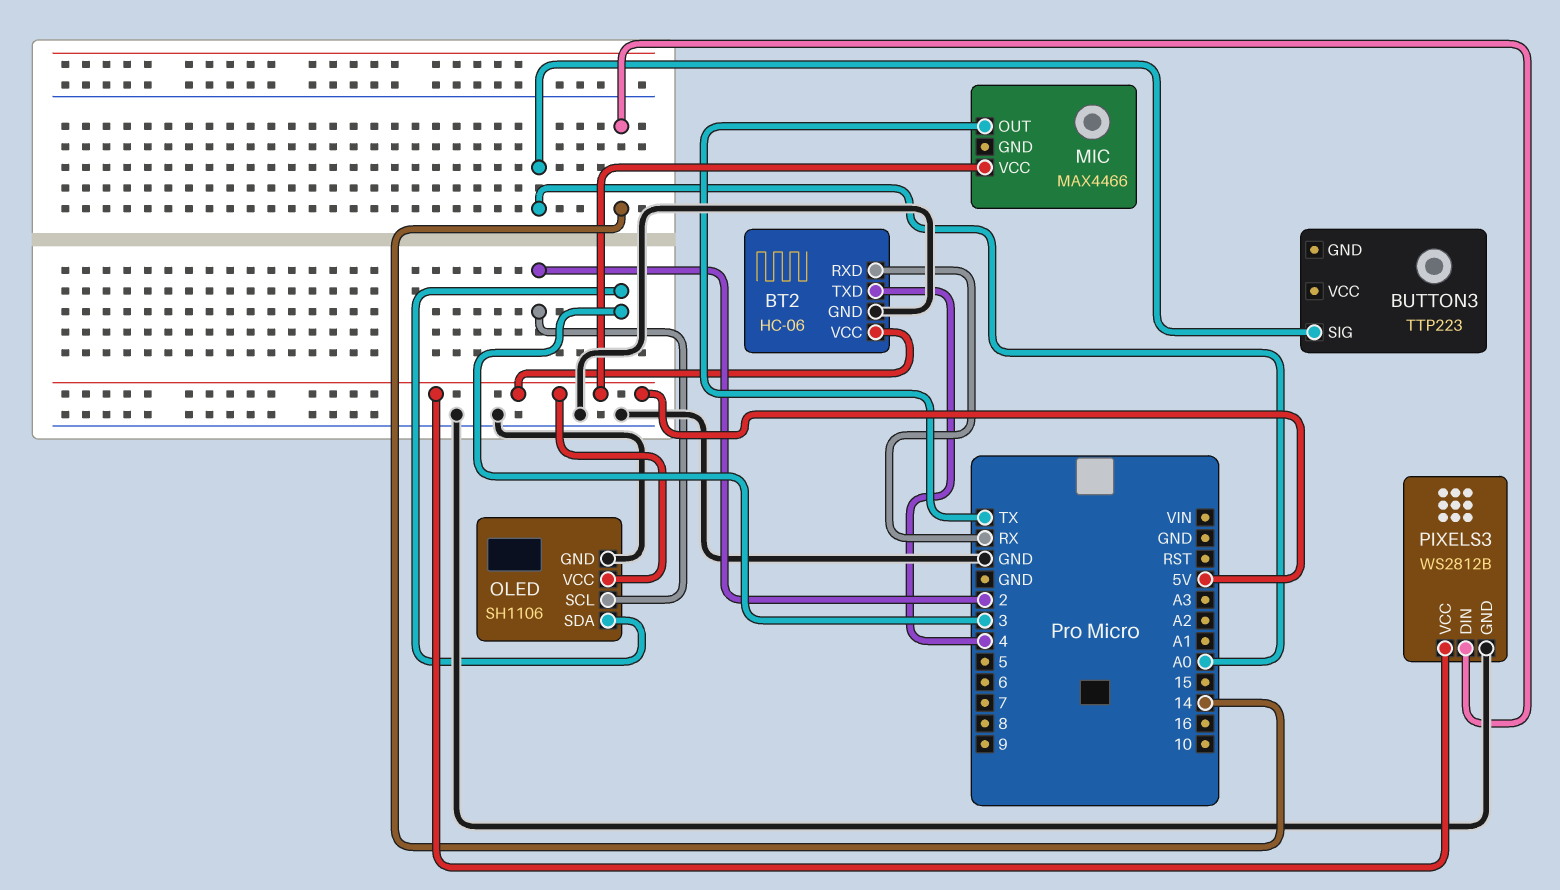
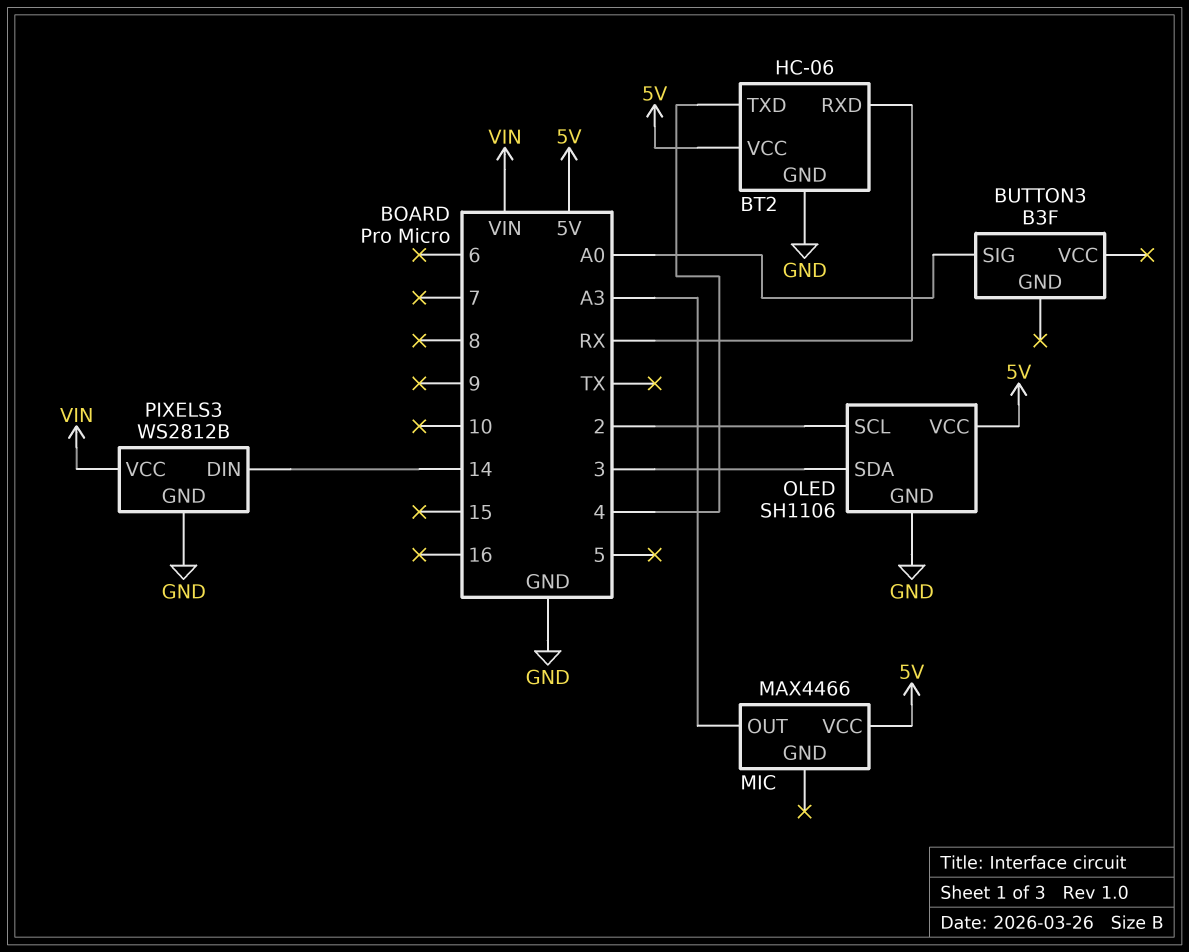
BUTTON3: TTP223 -> B3F
MIC pin OUT: TX -> A3
PIXELS3 pin VCC: 5V -> VIN

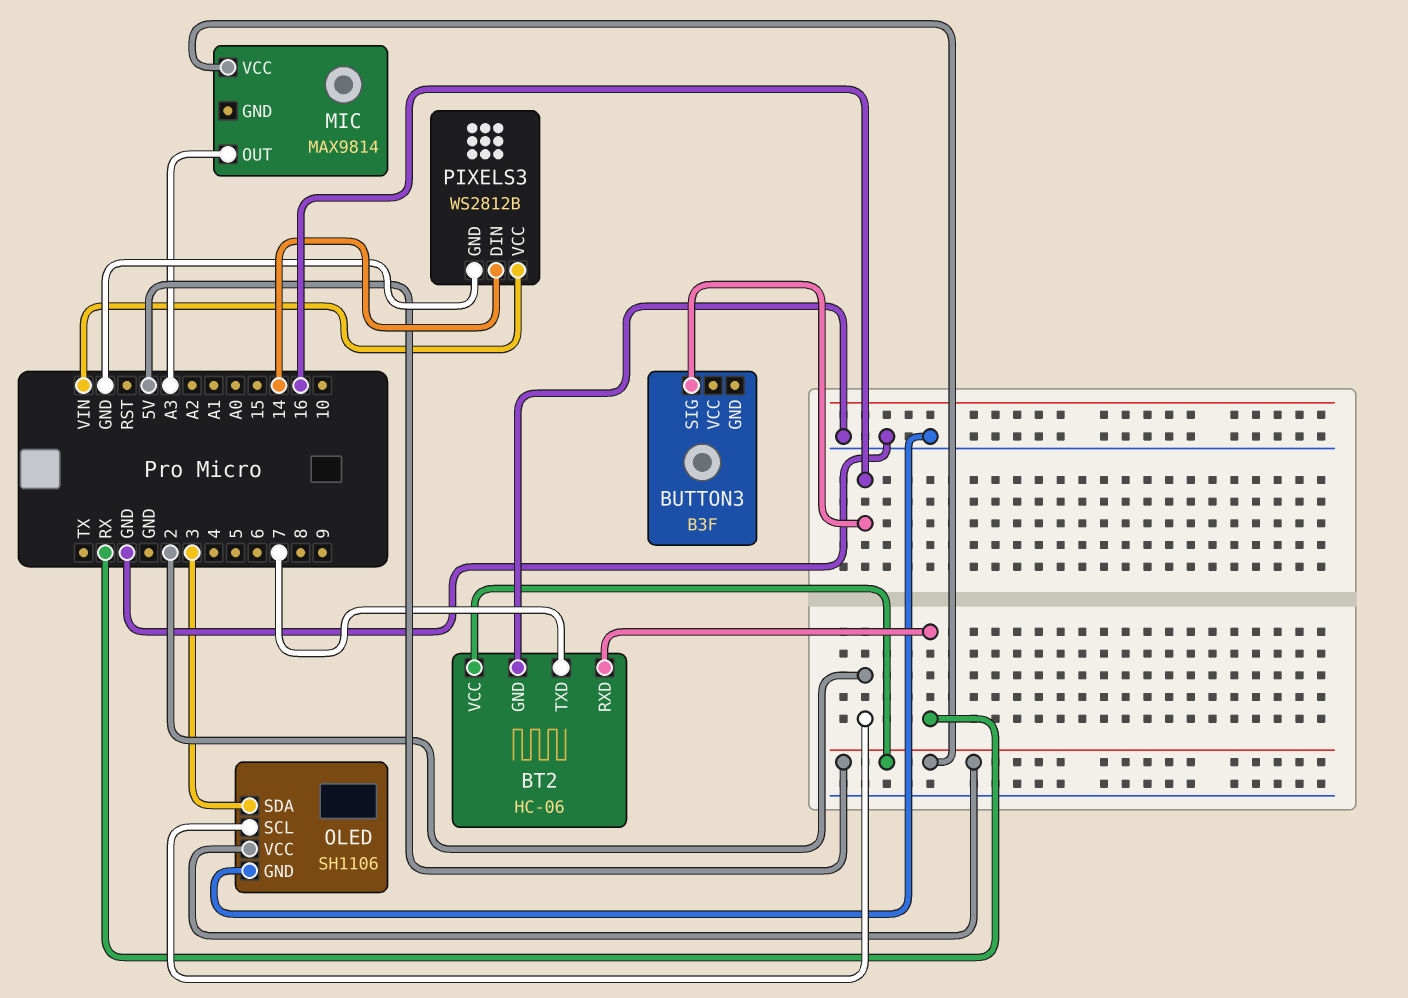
BT2 pin TXD: 4 -> 7
BUTTON3 pin SIG: A0 -> 16
MIC: MAX4466 -> MAX9814

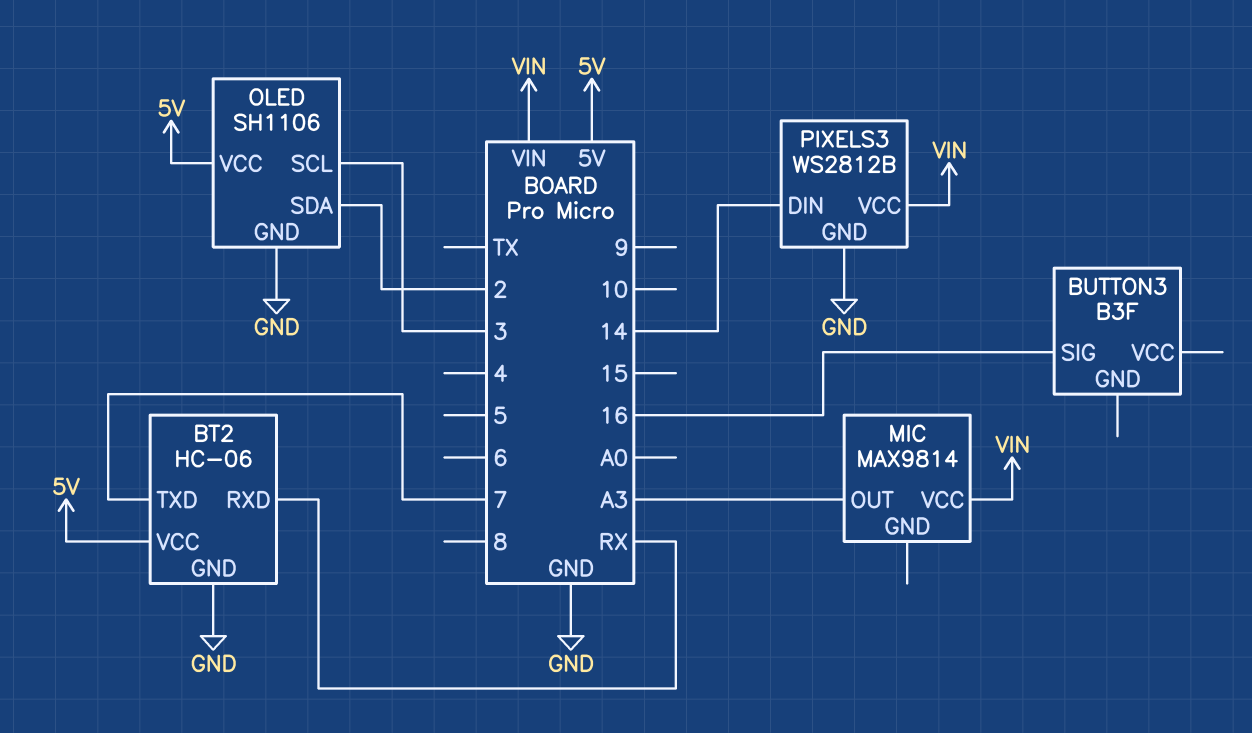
MIC pin VCC: 5V -> VIN
OLED pin SCL: 2 -> 3
OLED pin SDA: 3 -> 2

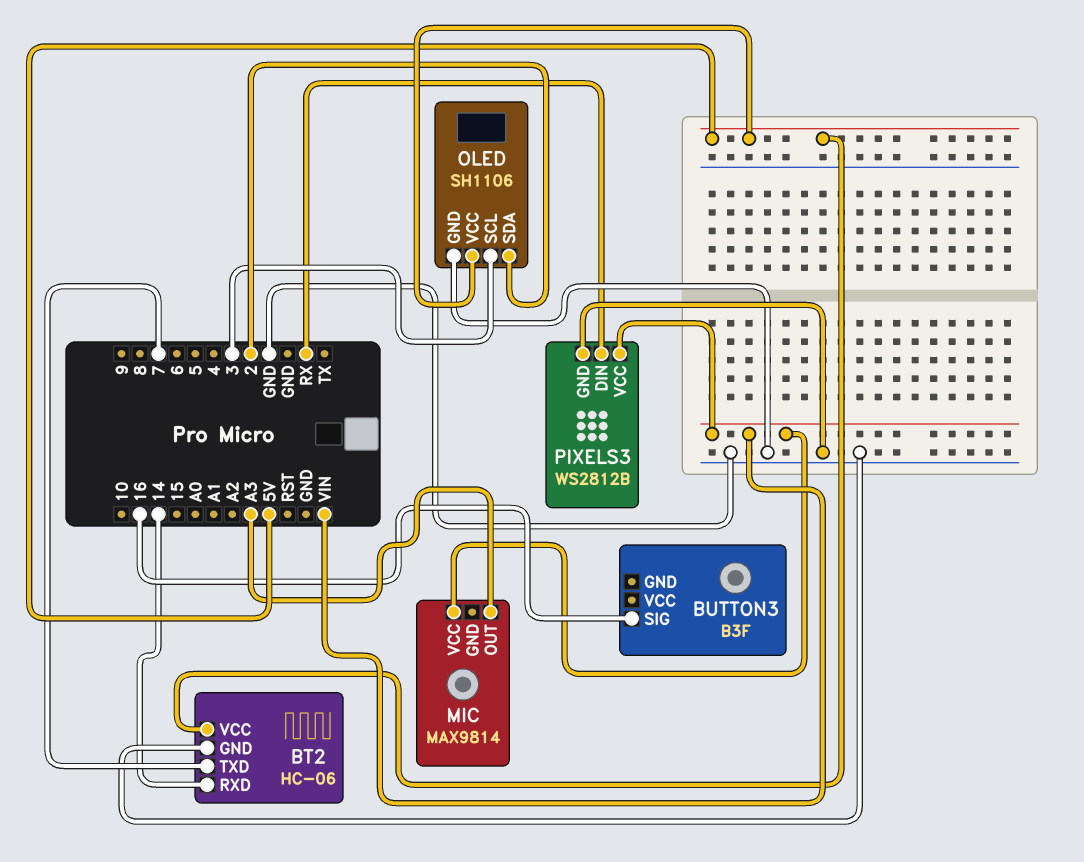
BT2 pin RXD: RX -> 14
PIXELS3 pin DIN: 14 -> RX

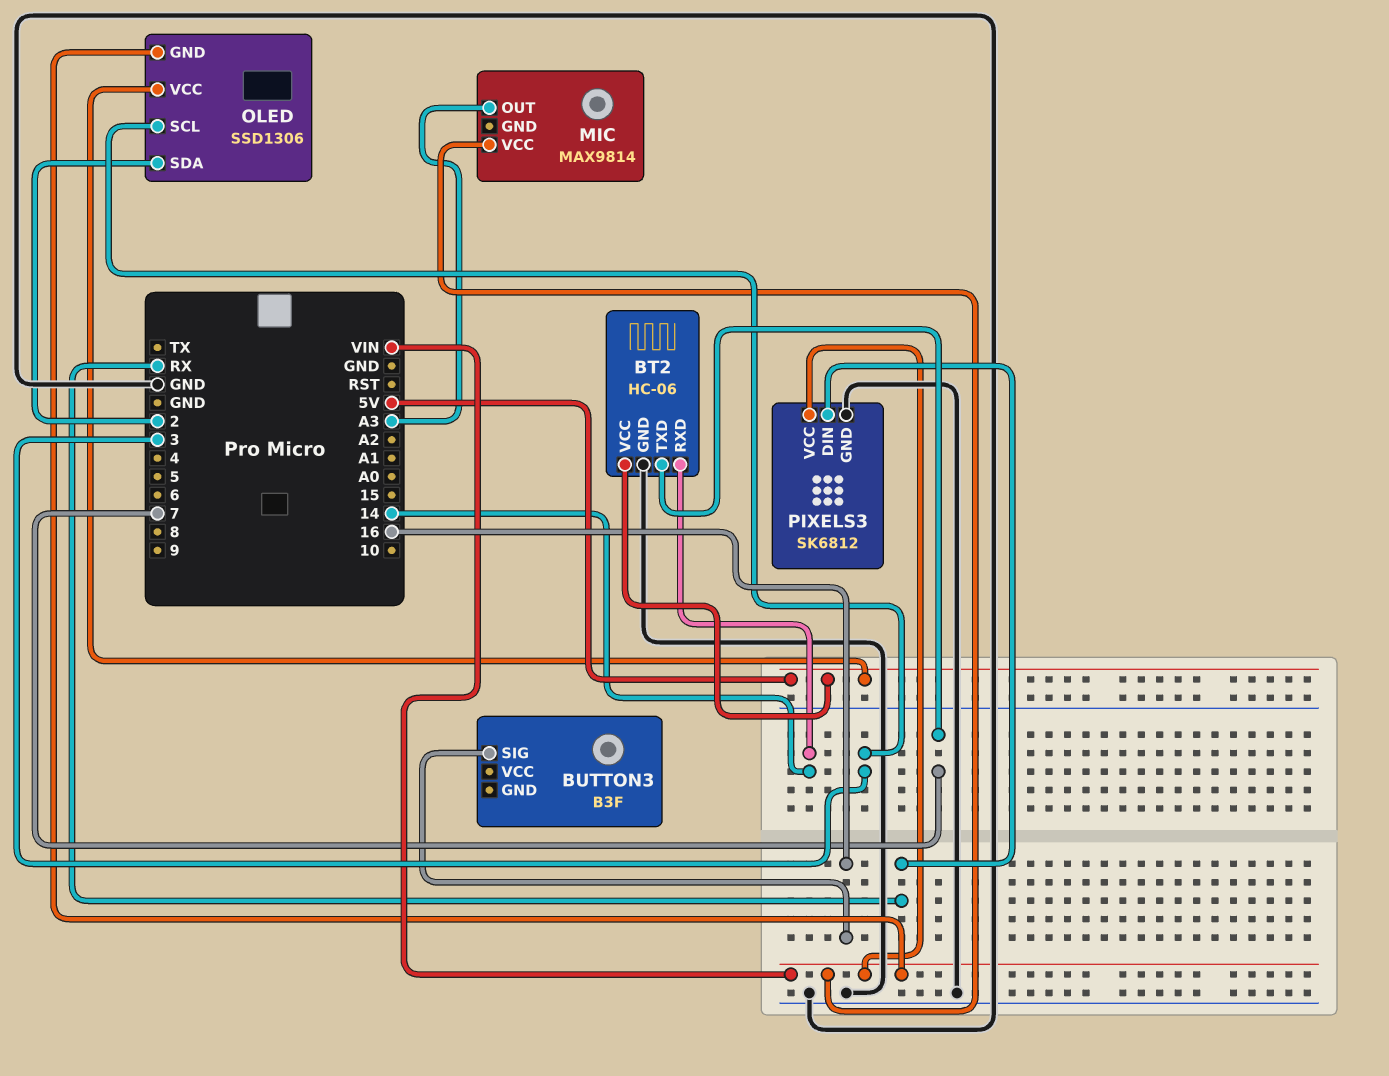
OLED: SH1106 -> SSD1306
OLED pin GND: GND -> VIN
PIXELS3: WS2812B -> SK6812

